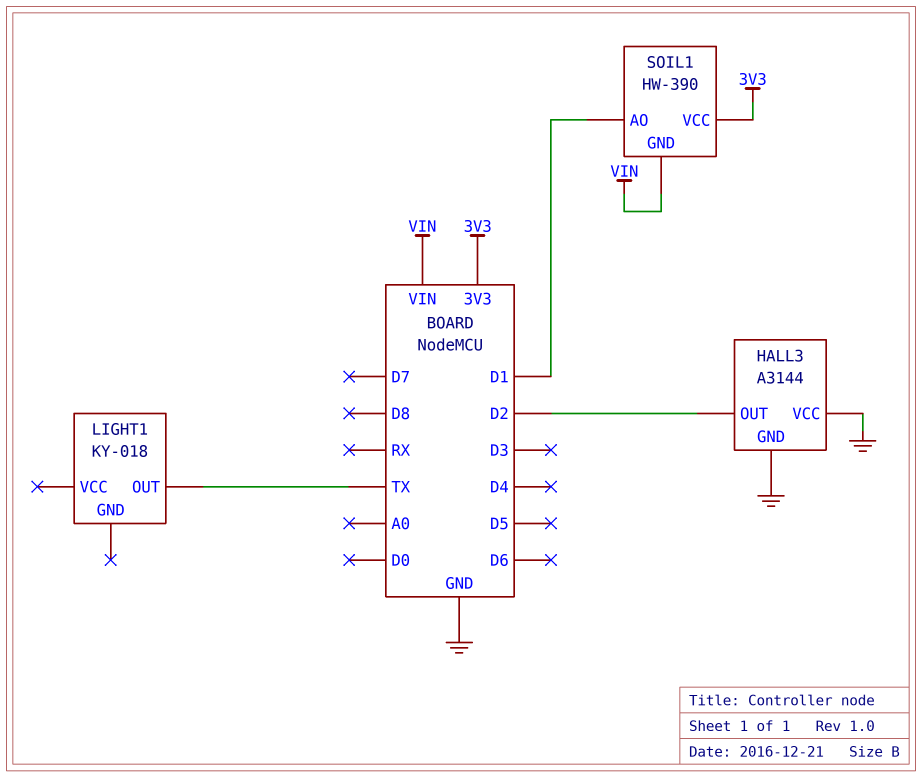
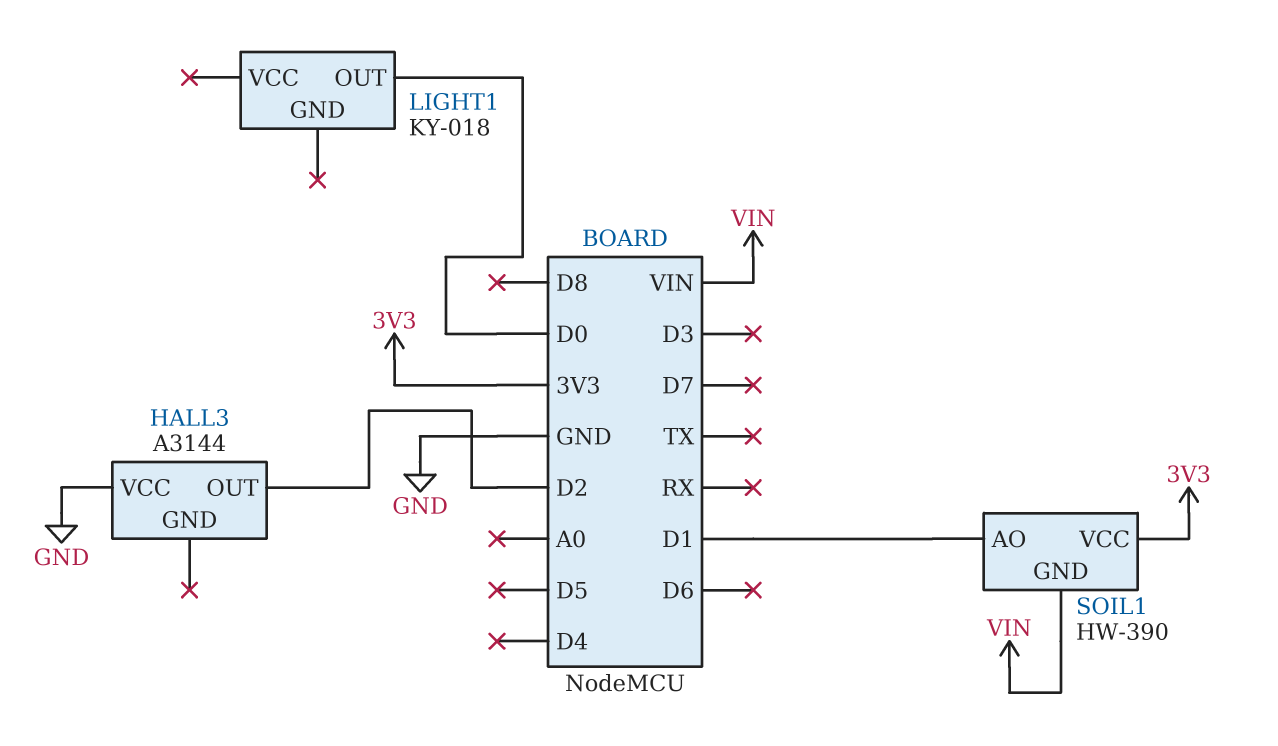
HALL3 pin GND: GND -> none
LIGHT1 pin OUT: TX -> D0

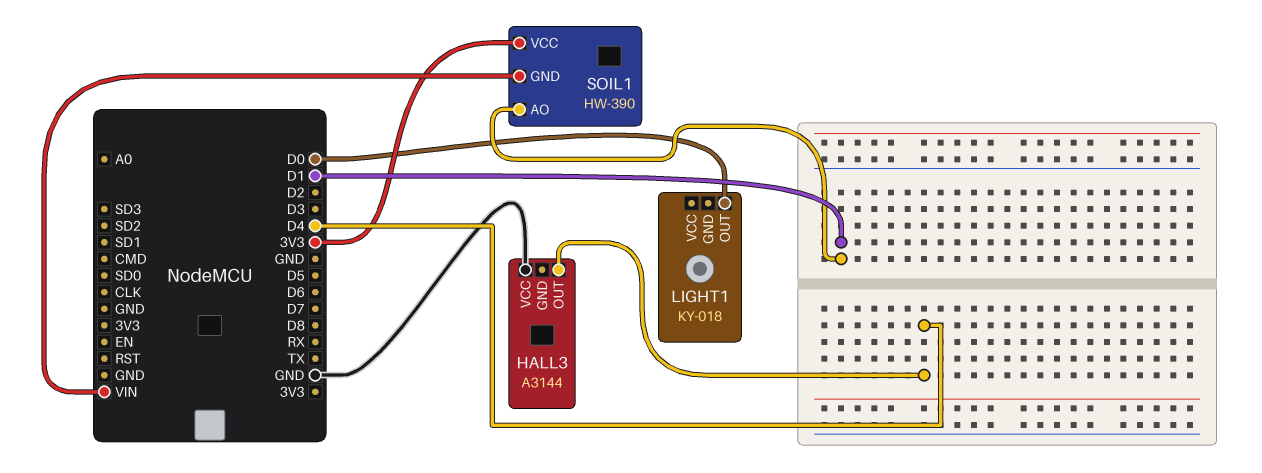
HALL3 pin OUT: D2 -> D4

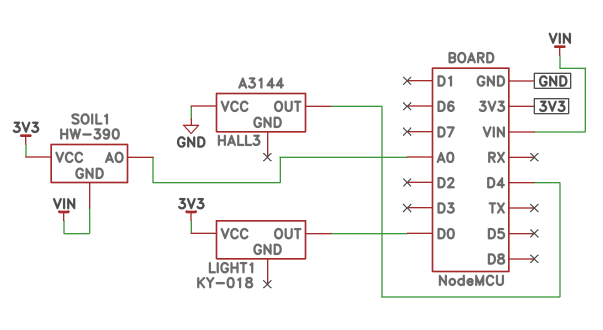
LIGHT1 pin VCC: none -> 3V3
SOIL1 pin AO: D1 -> A0

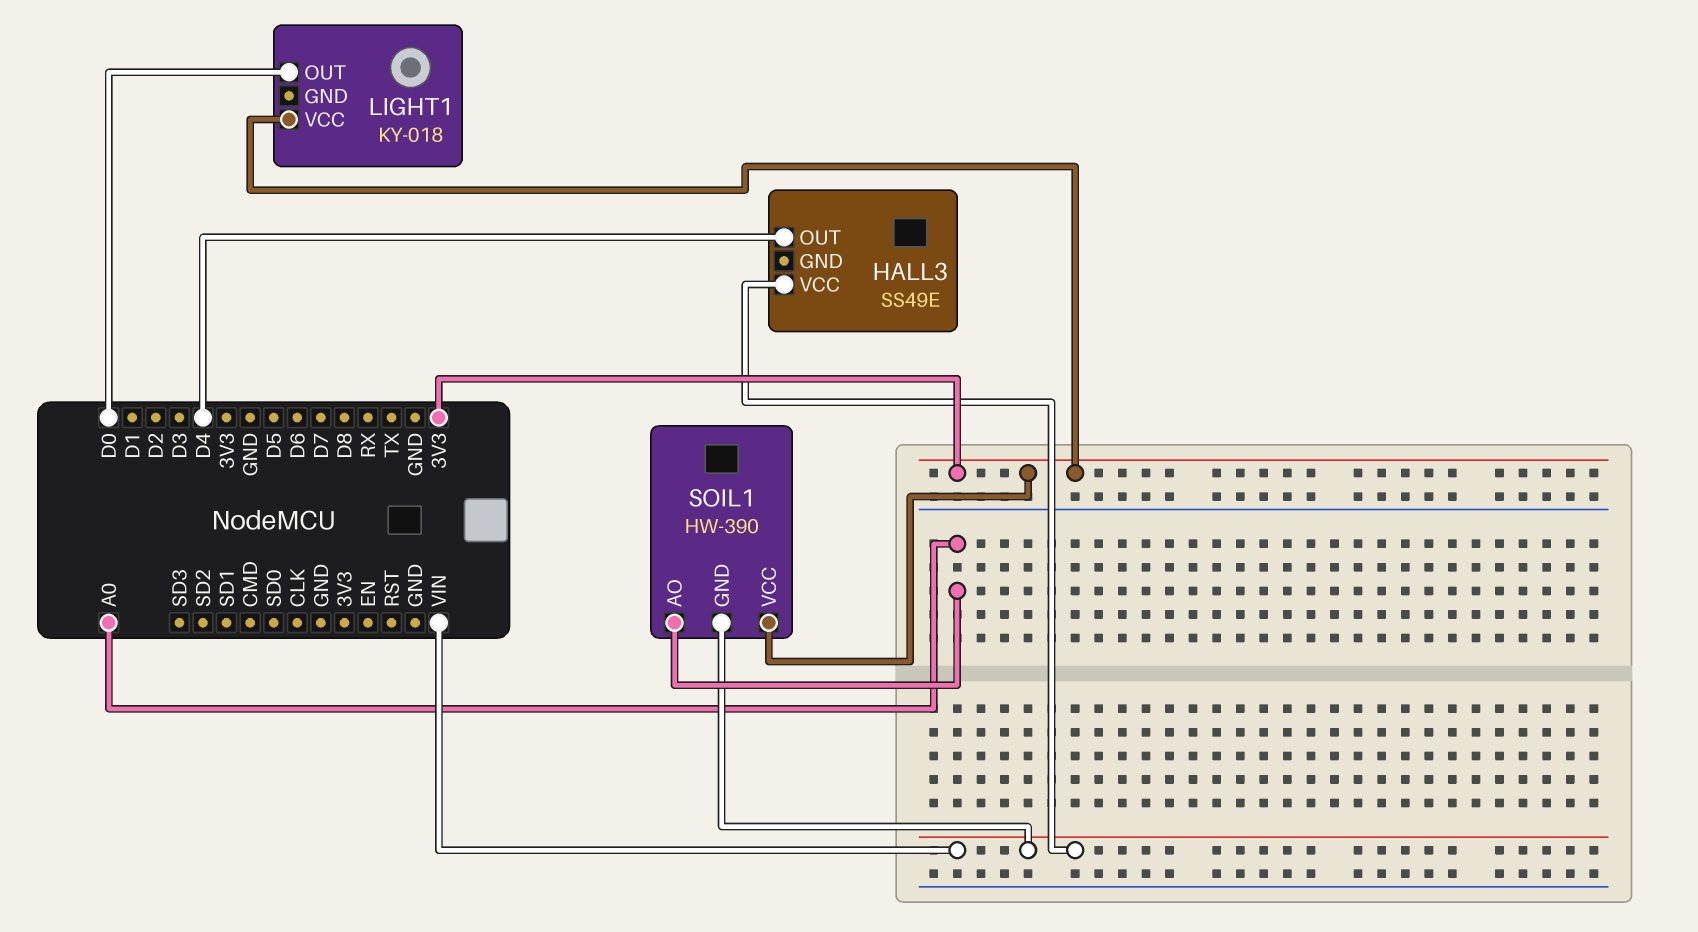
HALL3: A3144 -> SS49E
HALL3 pin VCC: GND -> VIN

